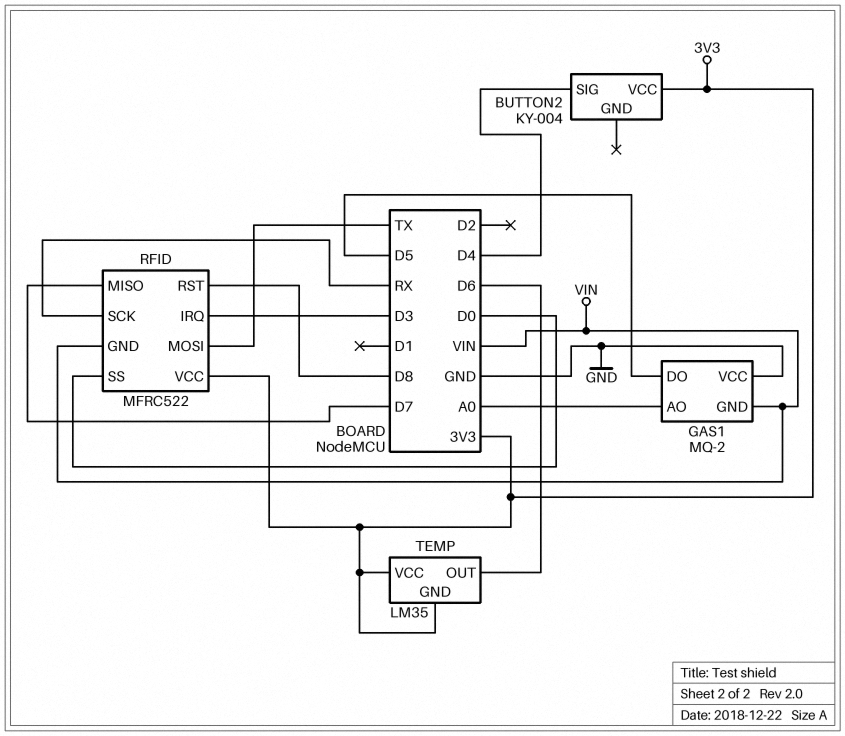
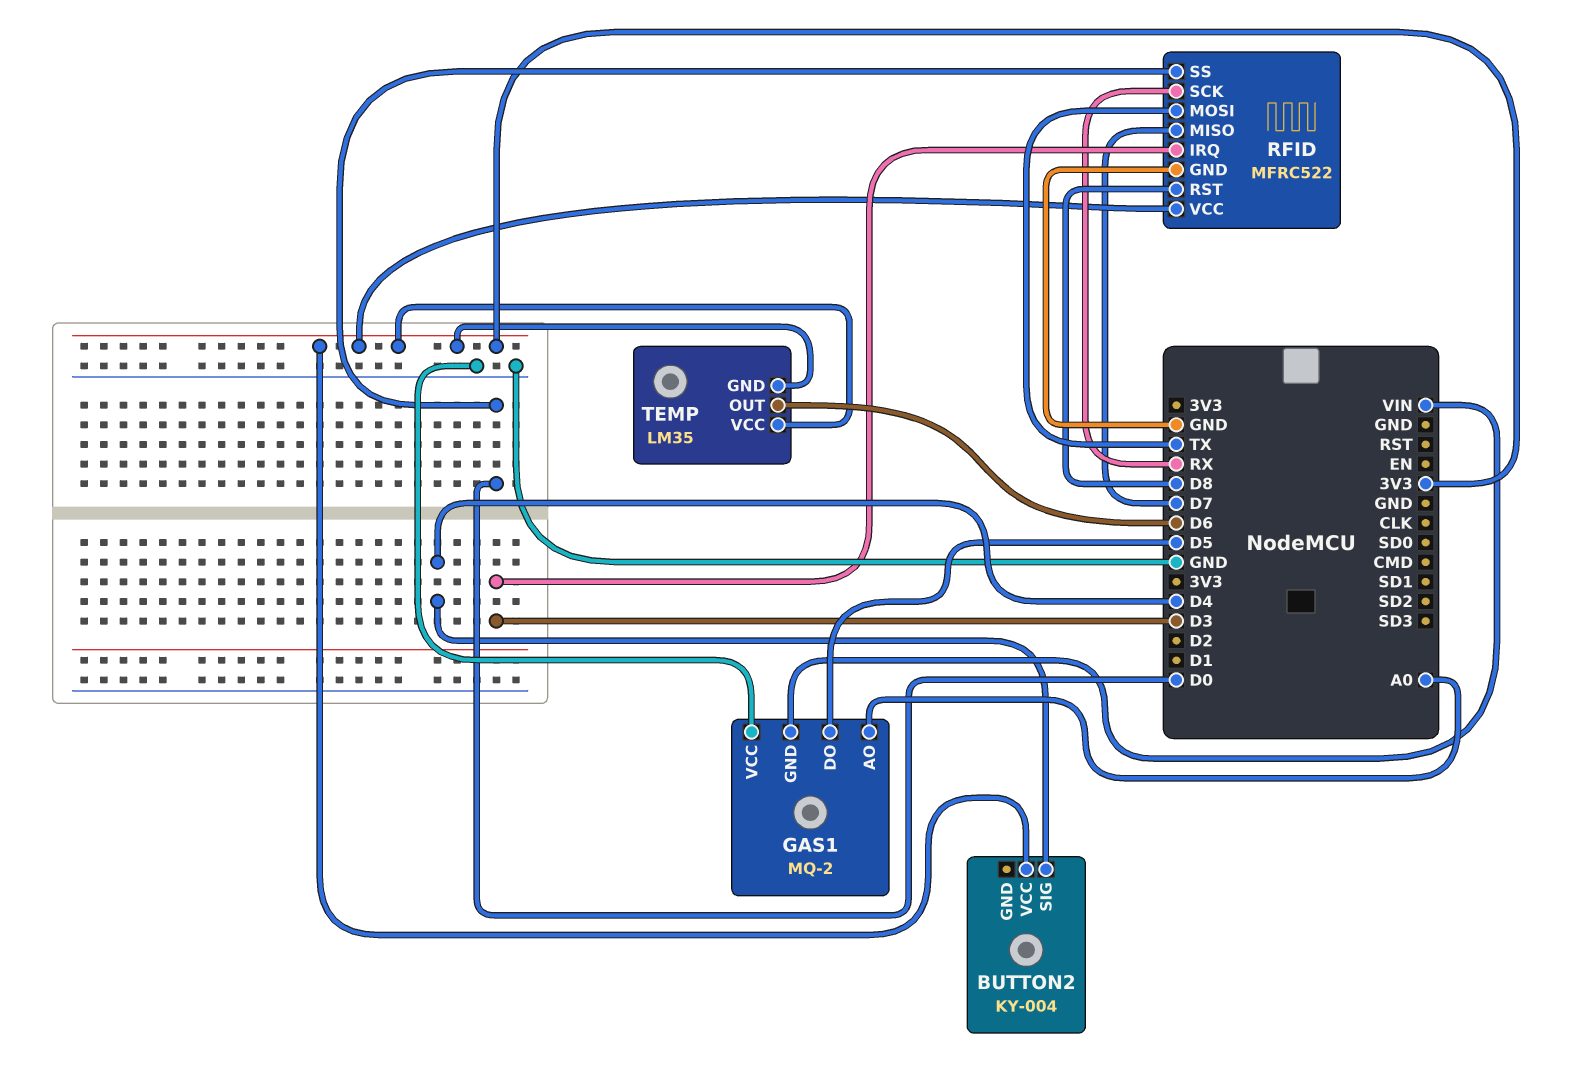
RFID pin GND: VIN -> GND

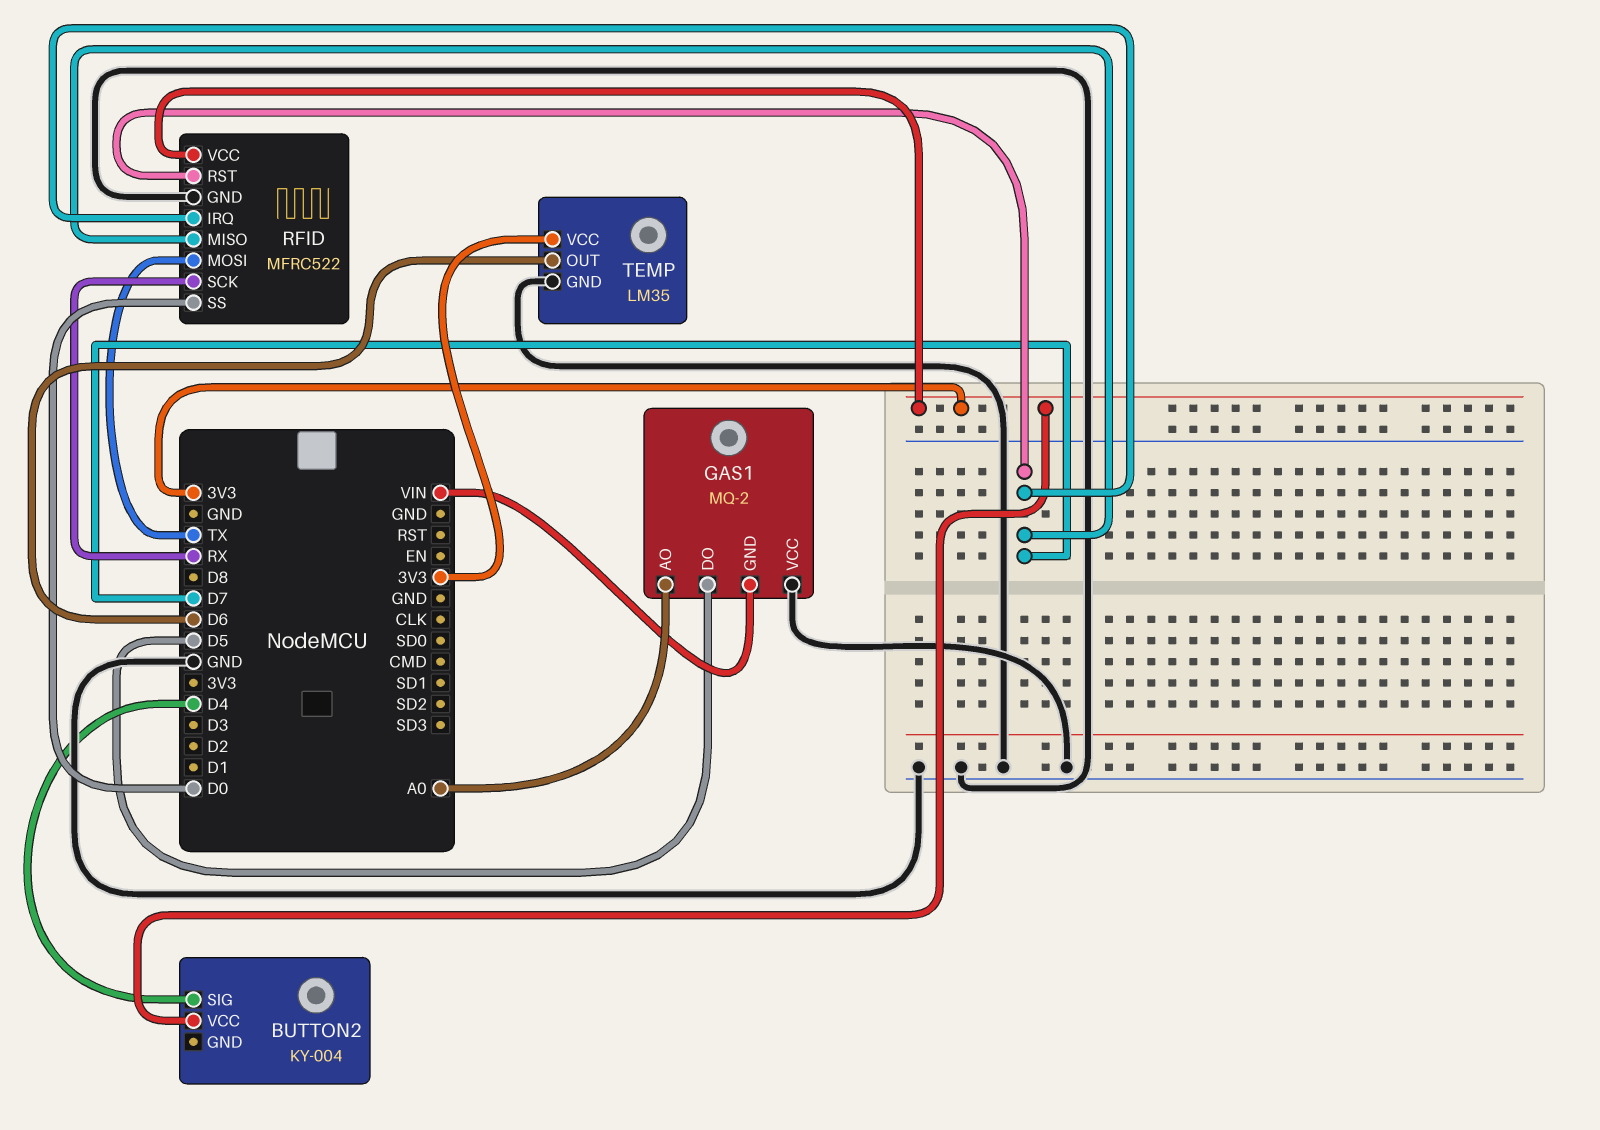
RFID pin IRQ: D3 -> D7
RFID pin RST: D8 -> D7
TEMP pin GND: 3V3 -> GND

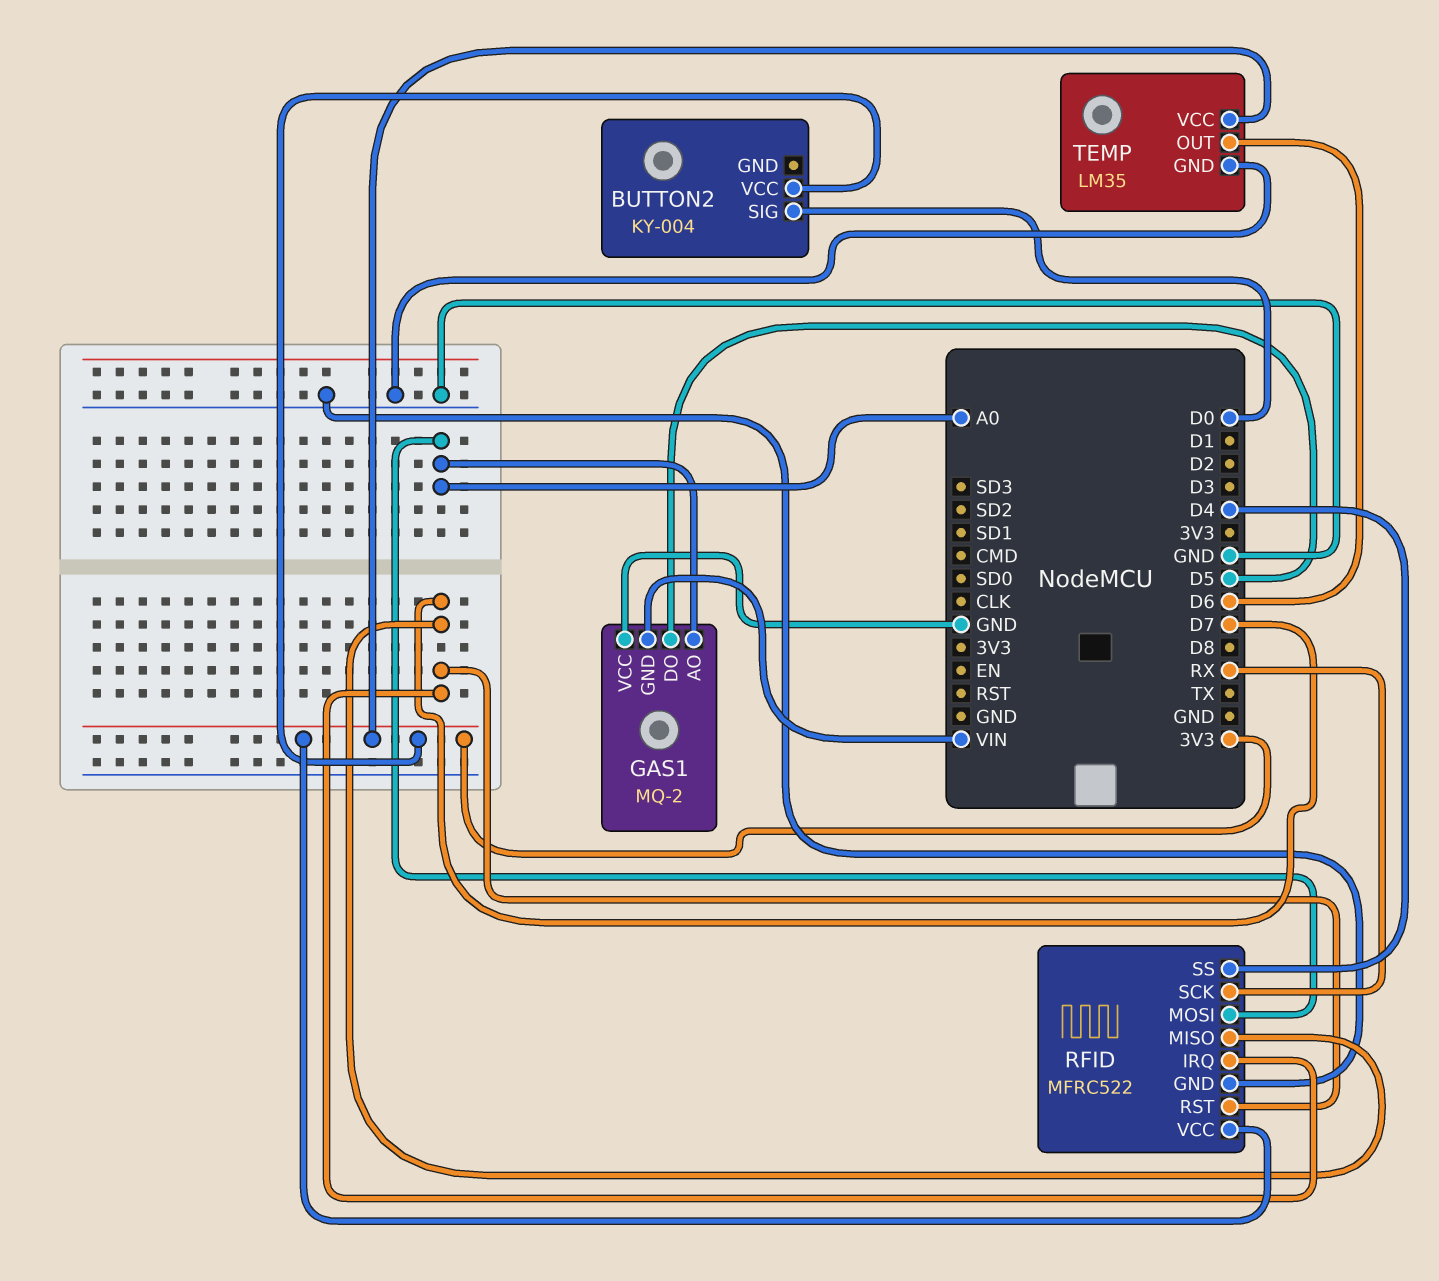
BUTTON2 pin SIG: D4 -> D0
RFID pin MOSI: TX -> A0
RFID pin SS: D0 -> D4

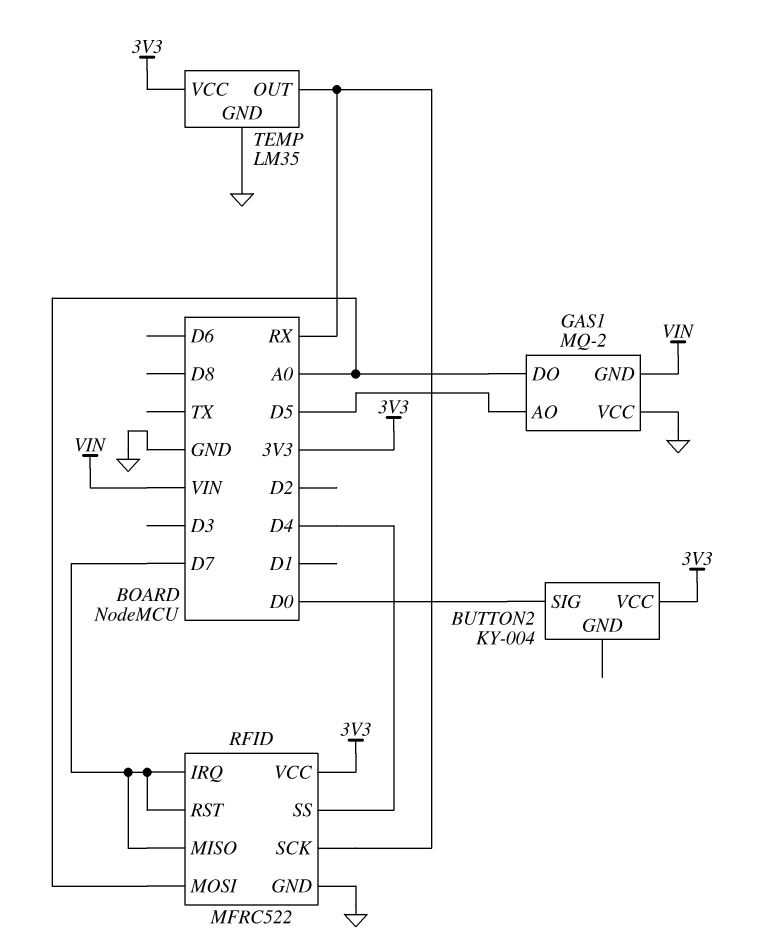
GAS1 pin AO: A0 -> D5
GAS1 pin DO: D5 -> A0
TEMP pin OUT: D6 -> RX

